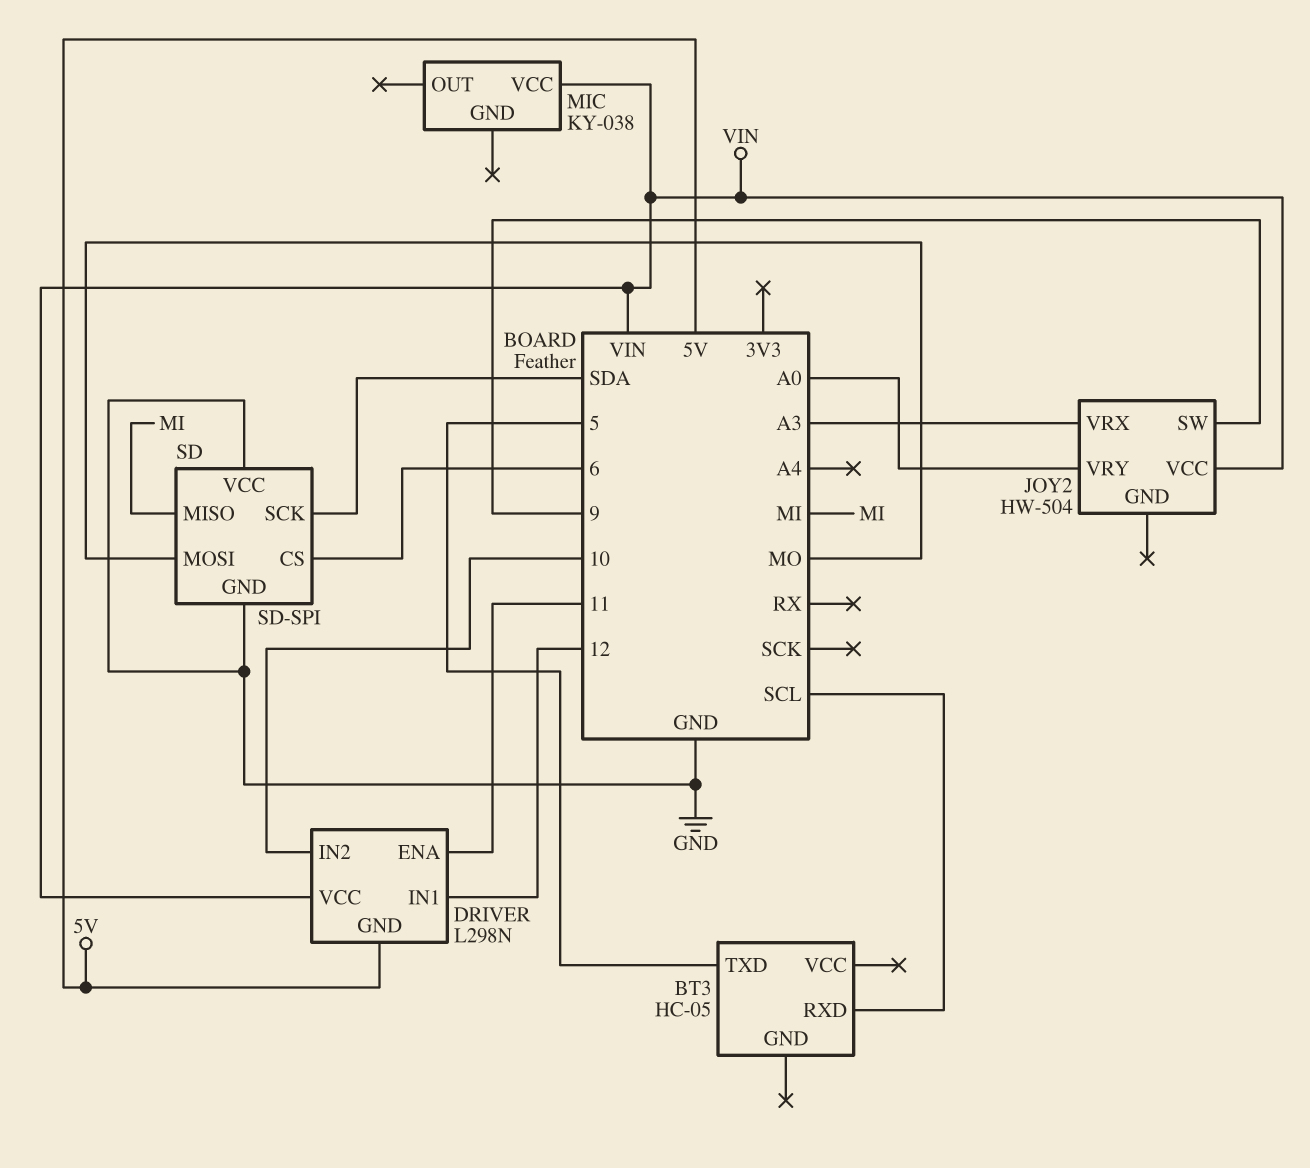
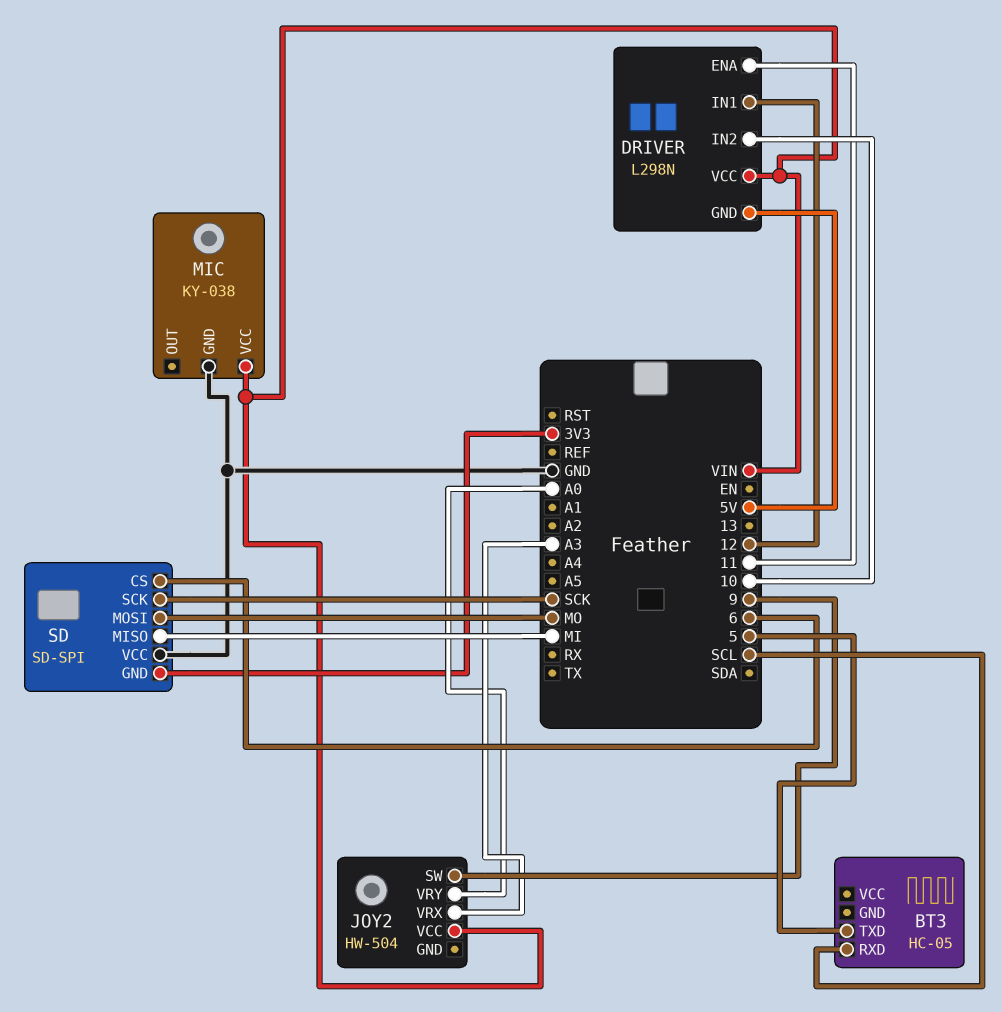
MIC pin GND: none -> GND
SD pin GND: GND -> 3V3
SD pin SCK: SDA -> SCK

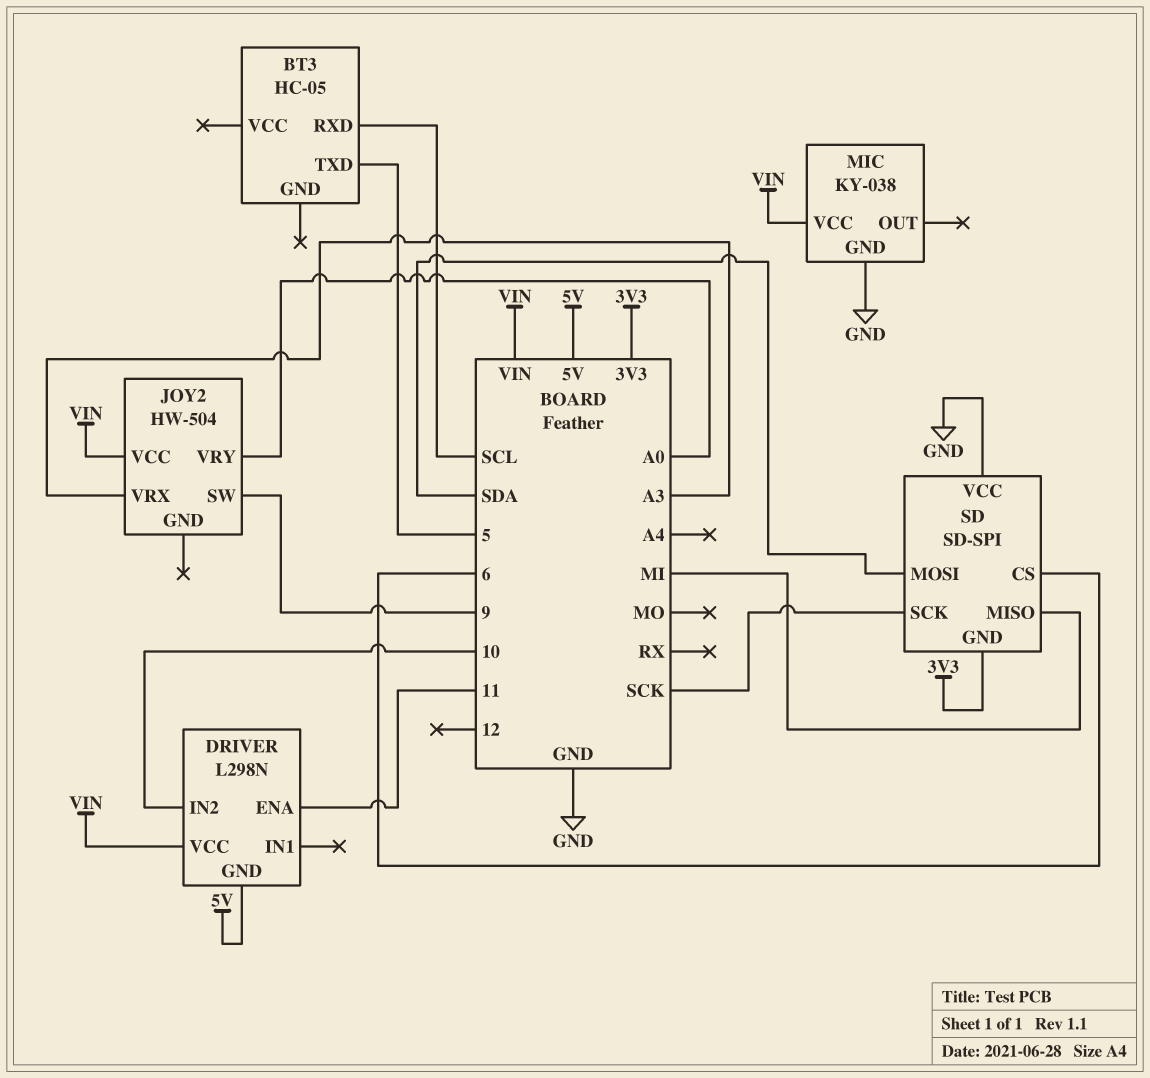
DRIVER pin IN1: 12 -> none
SD pin MOSI: MO -> SDA

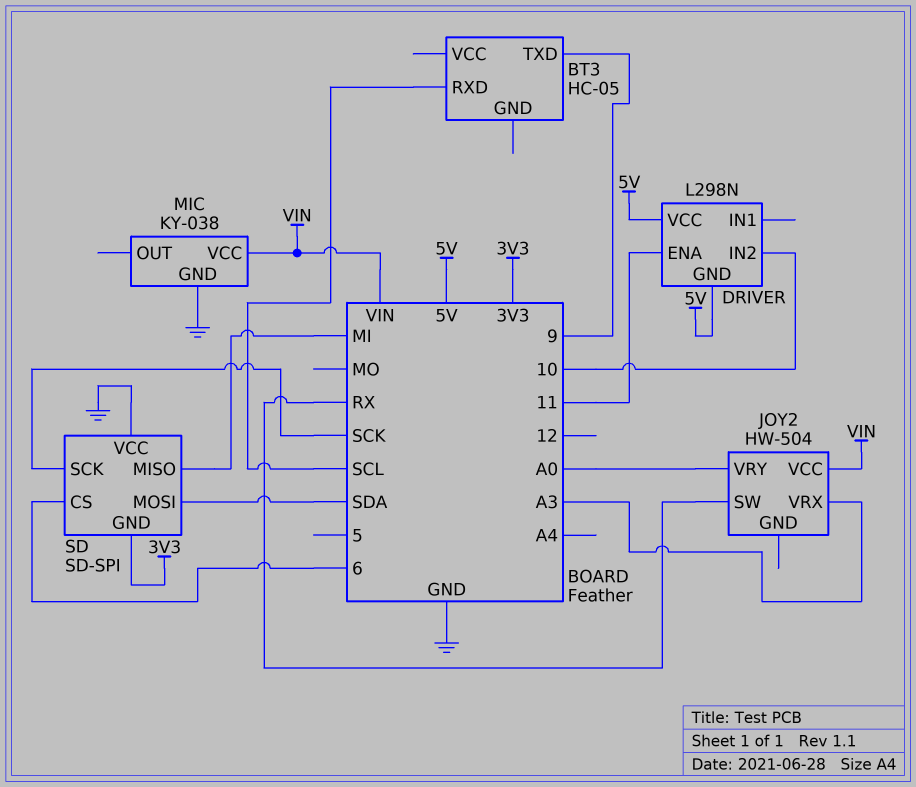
BT3 pin TXD: 5 -> 9
DRIVER pin VCC: VIN -> 5V
JOY2 pin SW: 9 -> RX

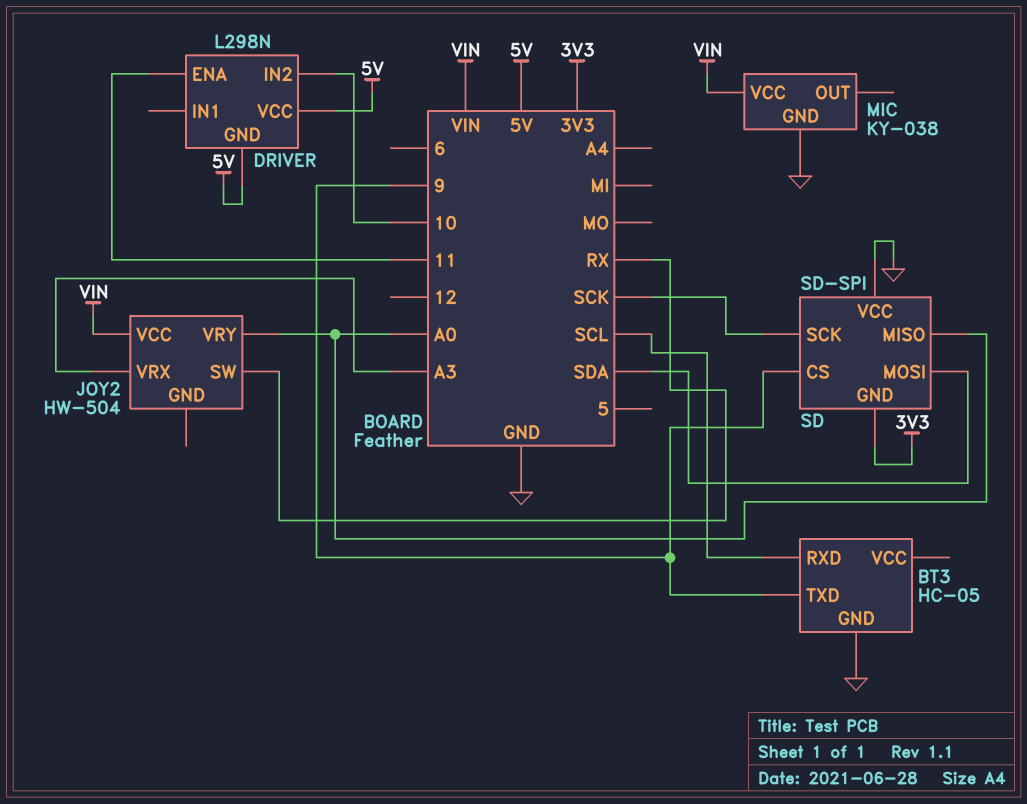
BT3 pin GND: none -> GND
SD pin CS: 6 -> 9
SD pin MISO: MI -> A0

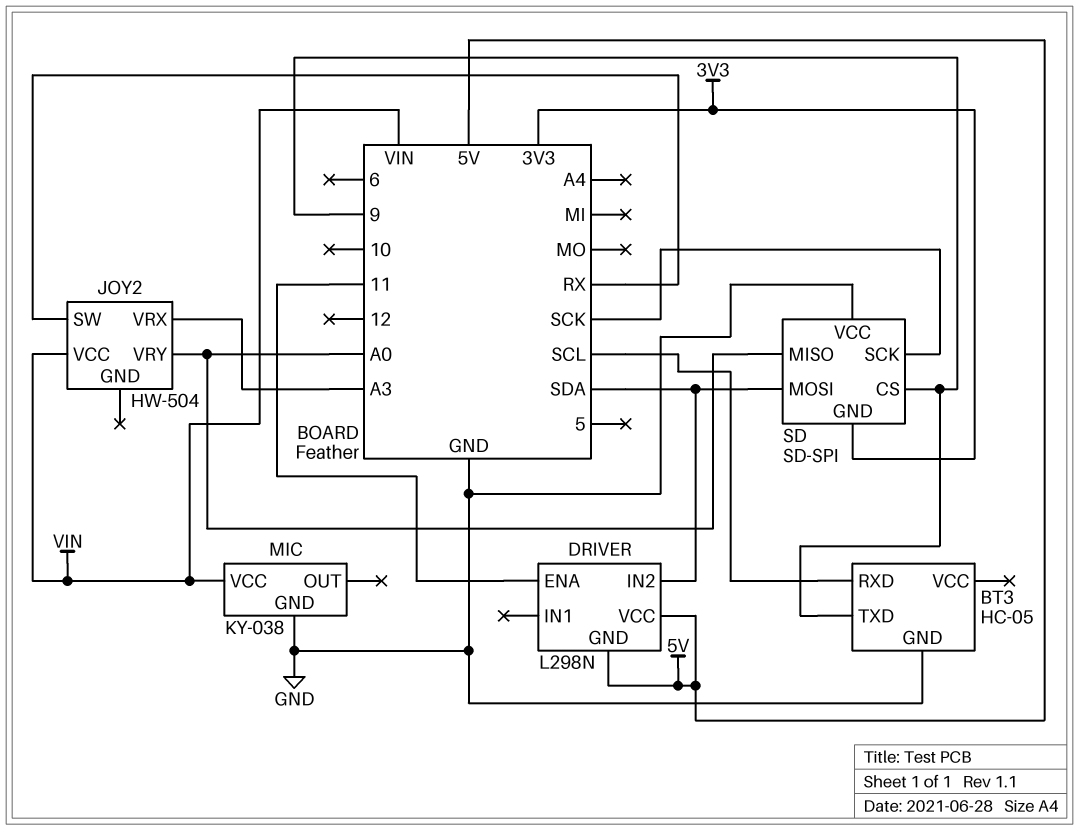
DRIVER pin IN2: 10 -> SDA

